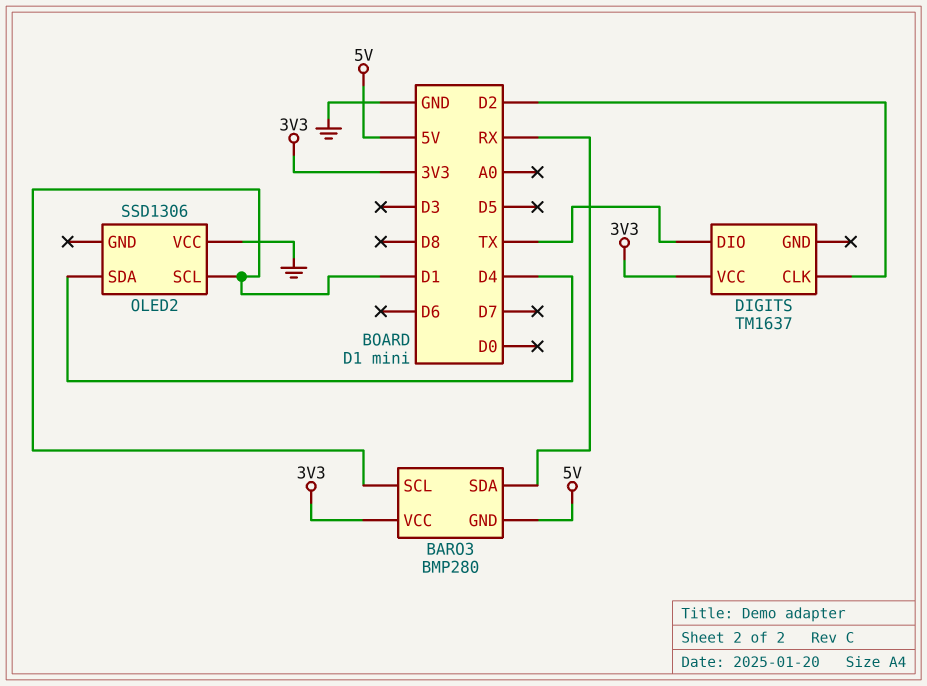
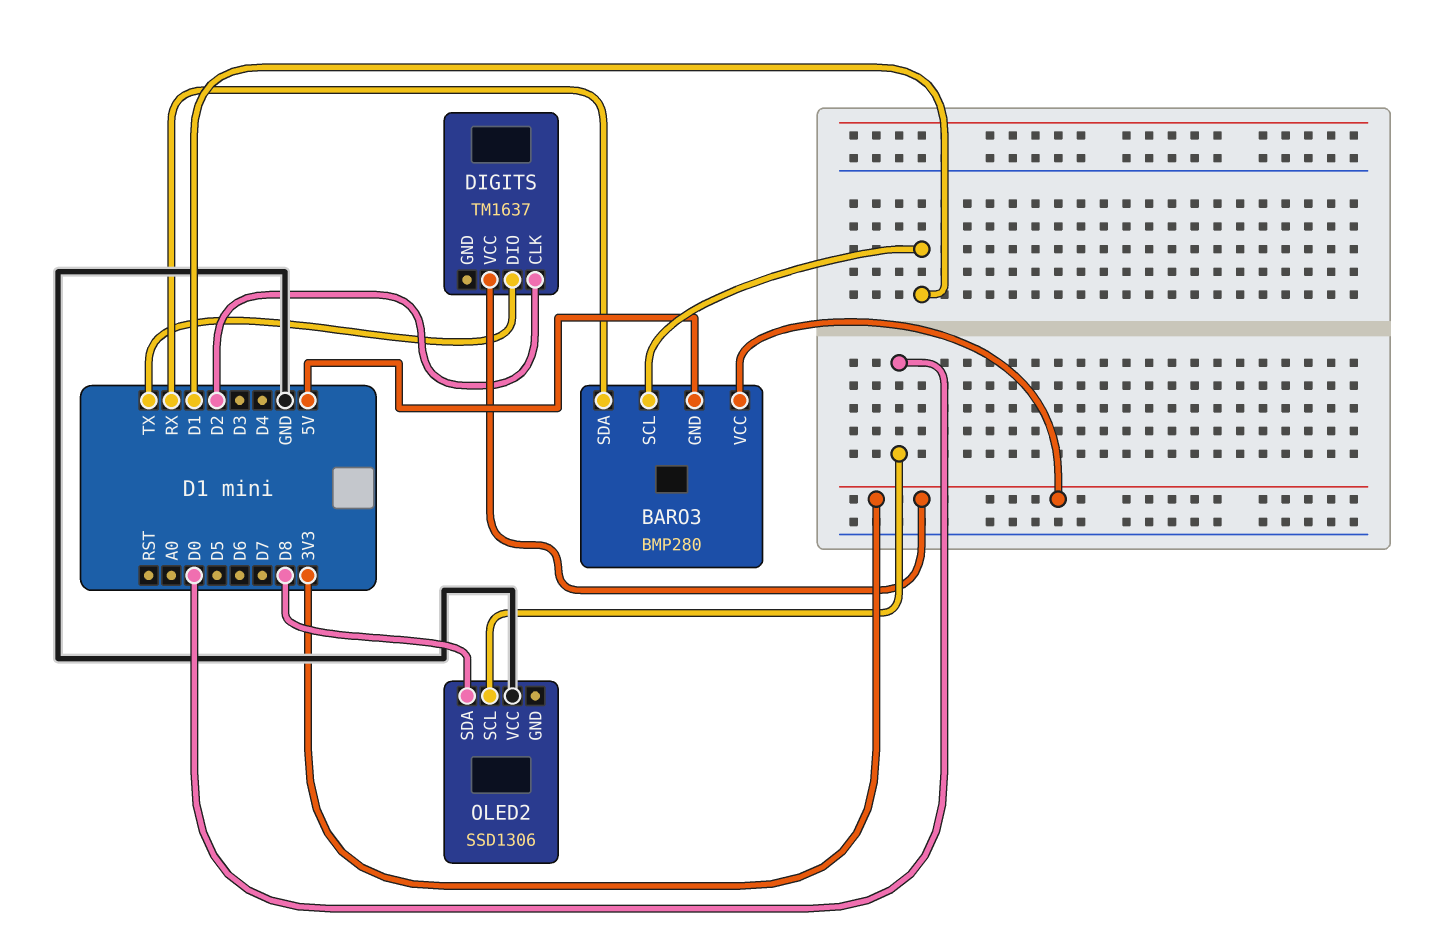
OLED2 pin SCL: D1 -> D0
OLED2 pin SDA: D4 -> D8

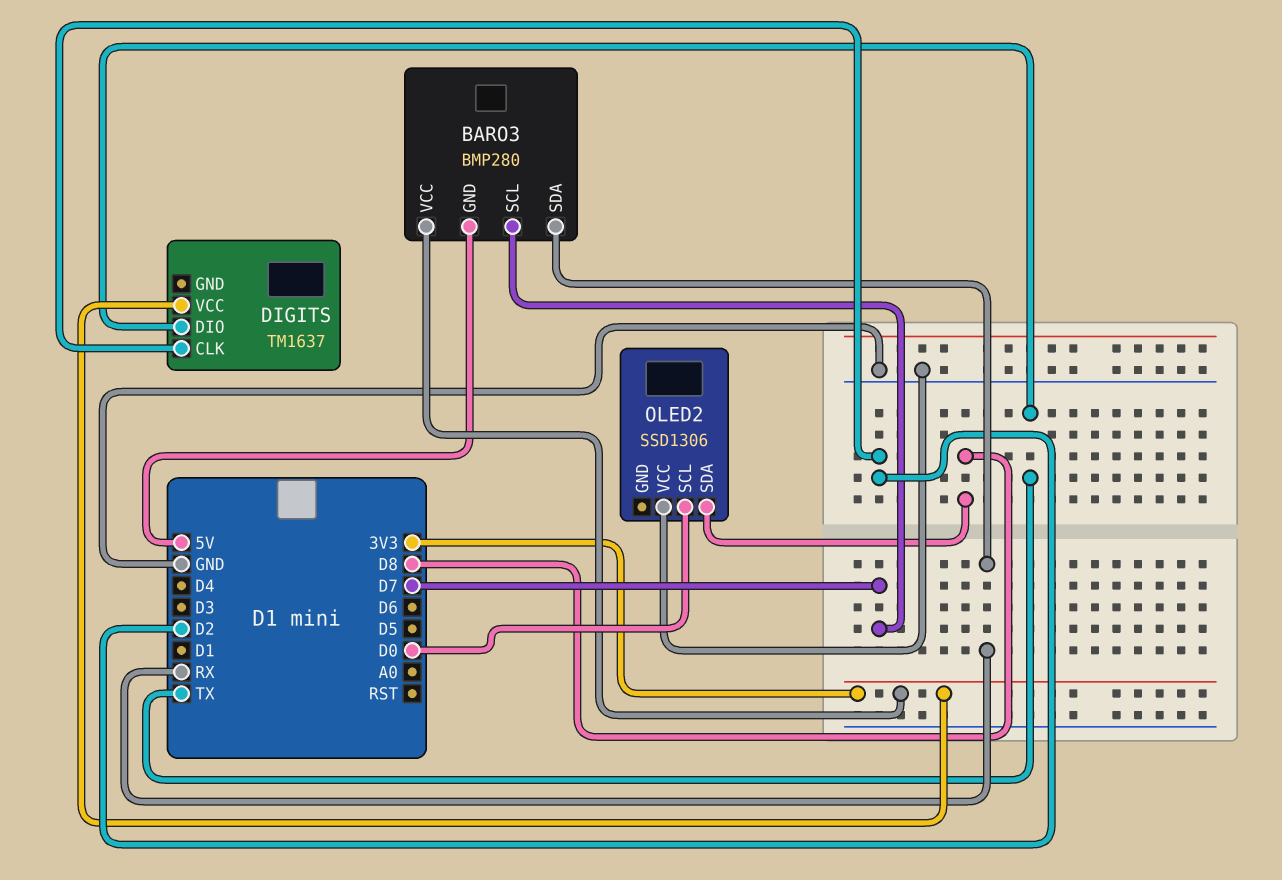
BARO3 pin SCL: D1 -> D7

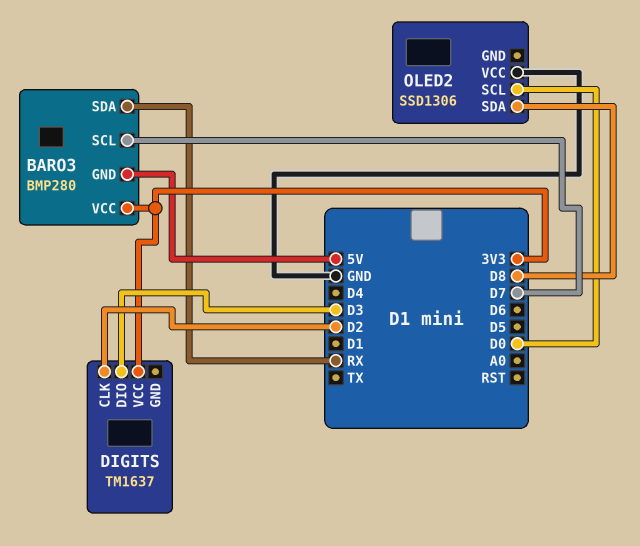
DIGITS pin DIO: TX -> D3

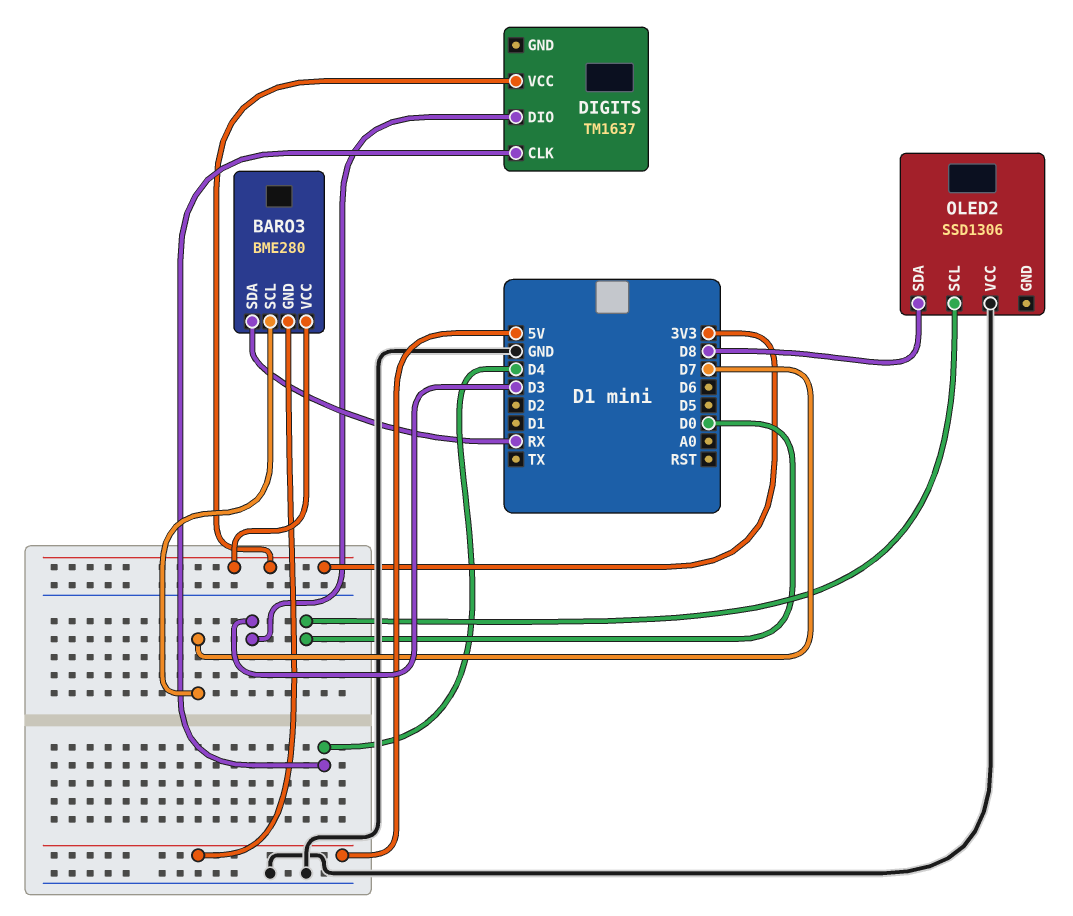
BARO3: BMP280 -> BME280
DIGITS pin CLK: D2 -> D4

